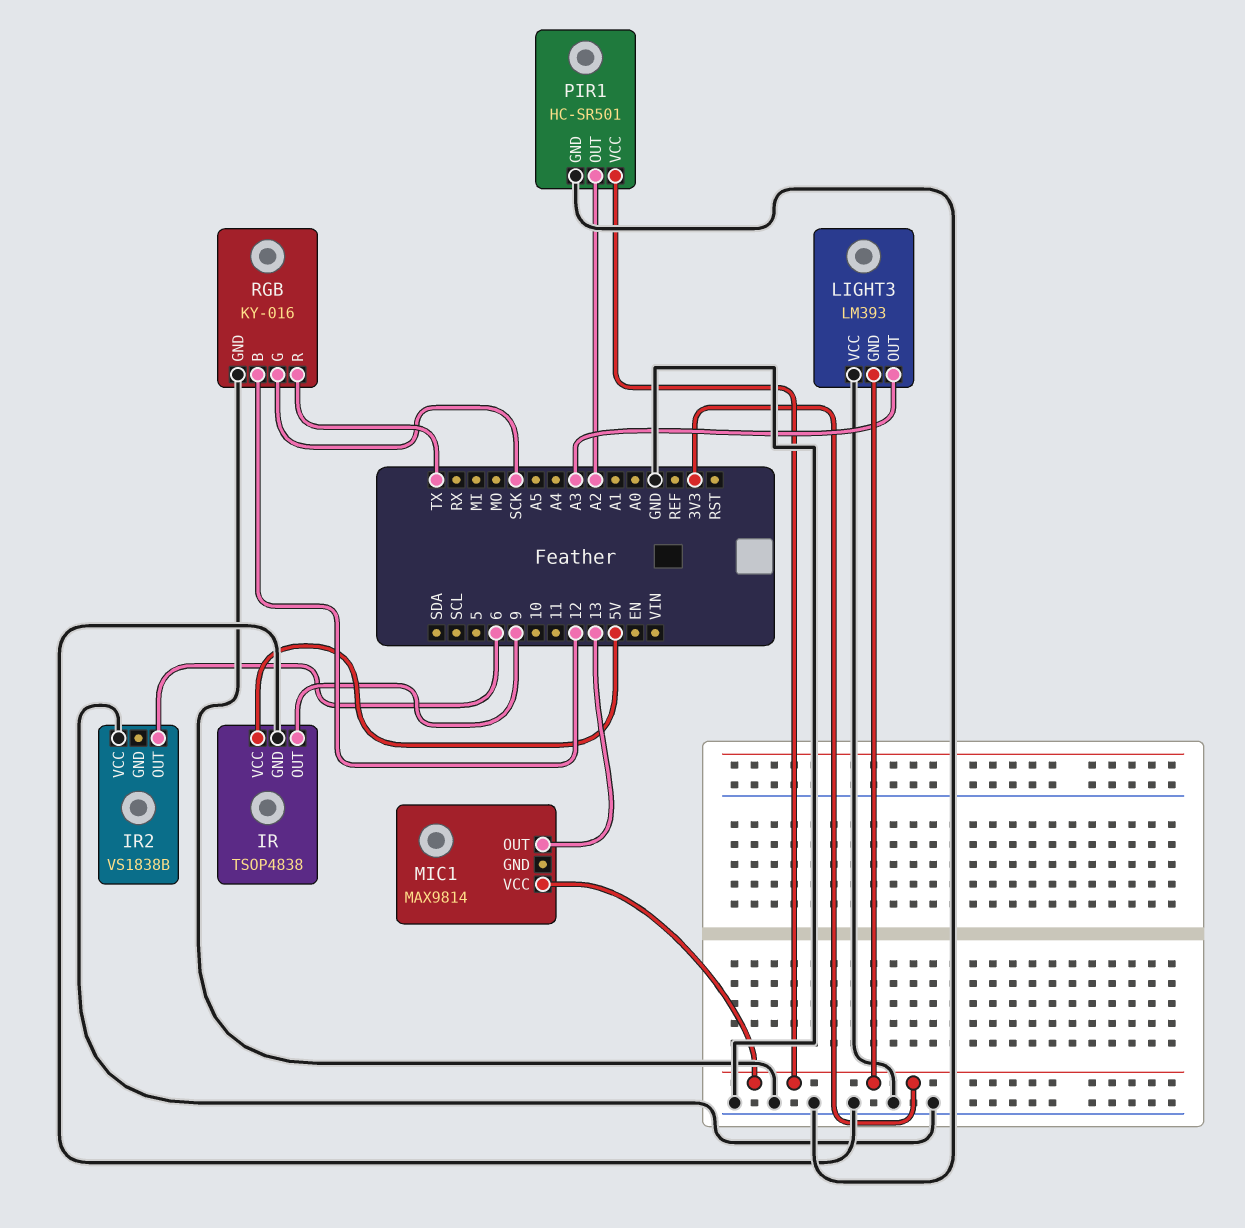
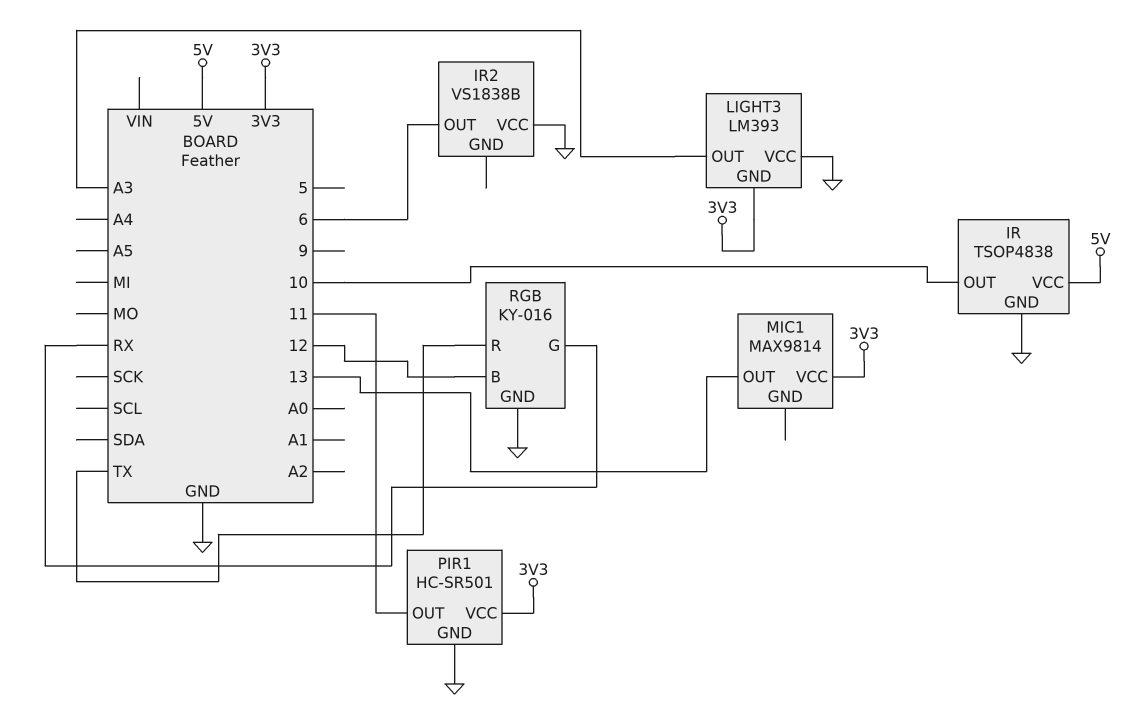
IR pin OUT: 9 -> 10
PIR1 pin OUT: A2 -> 11
RGB pin G: SCK -> RX

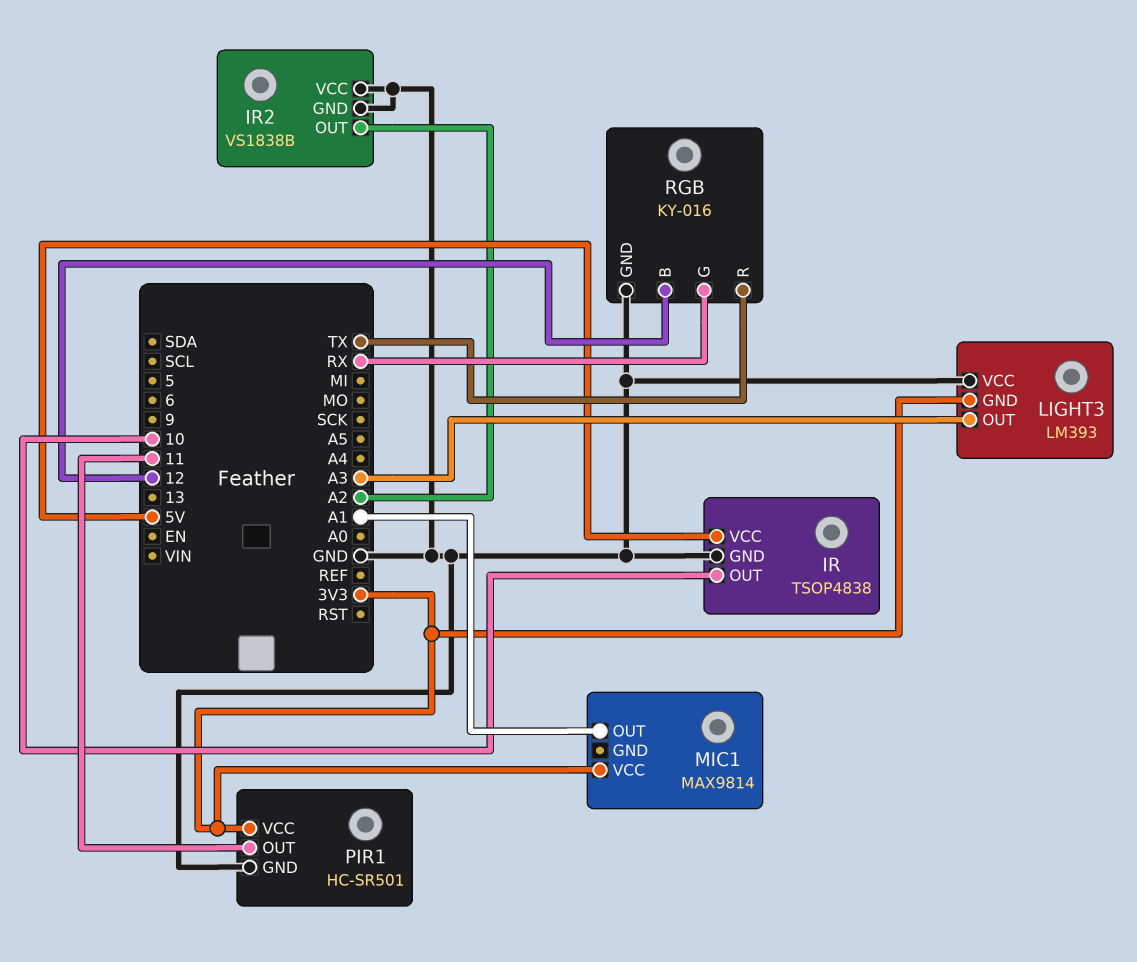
IR2 pin GND: none -> GND
IR2 pin OUT: 6 -> A2
MIC1 pin OUT: 13 -> A1

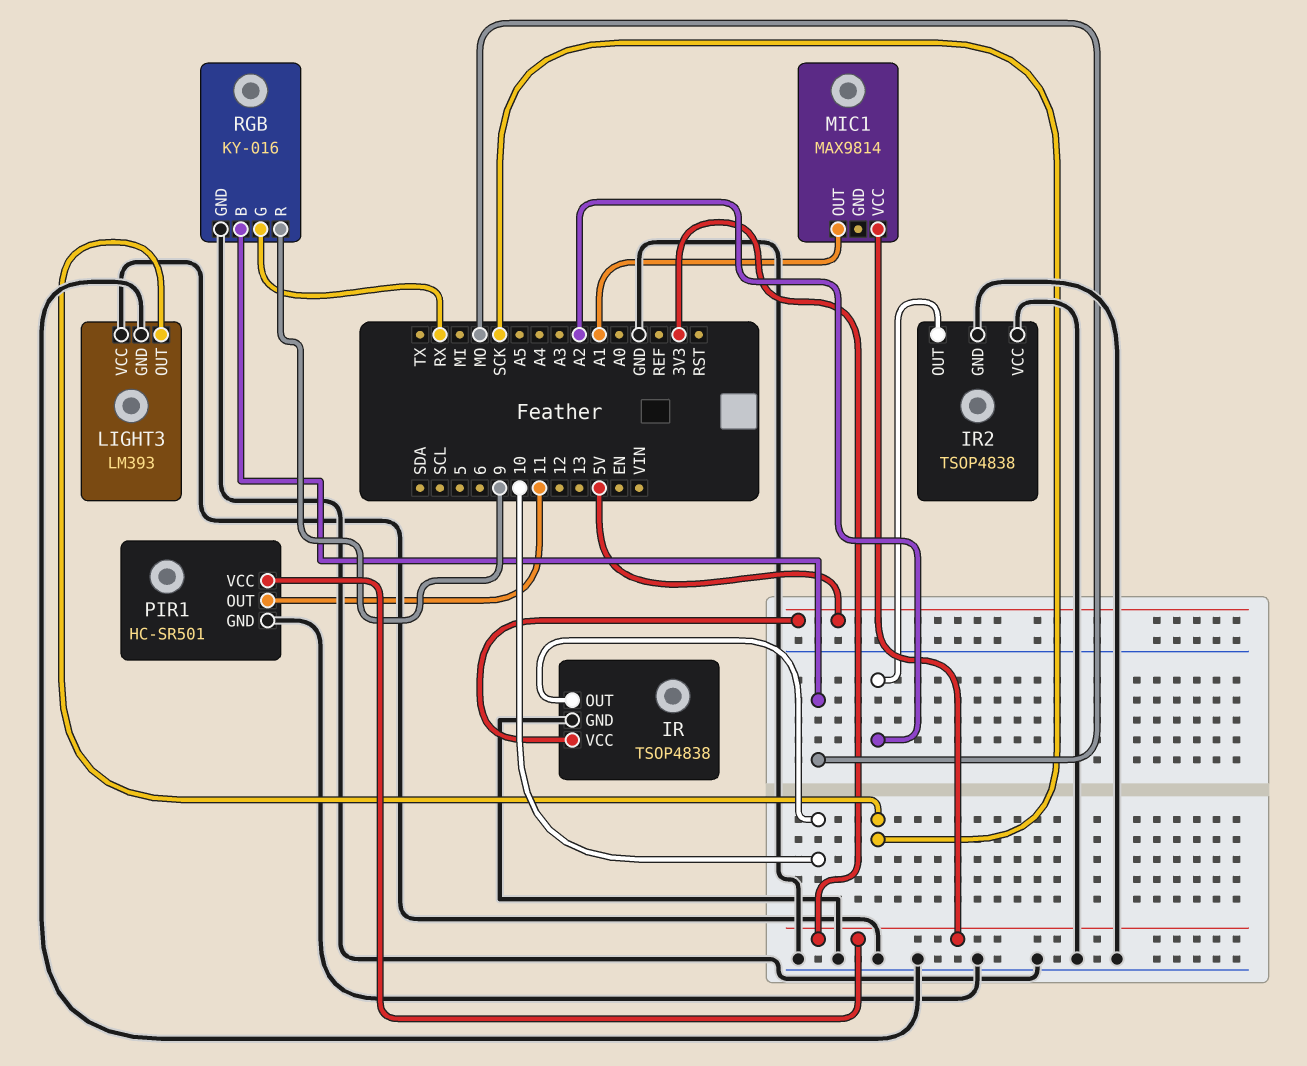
IR2: VS1838B -> TSOP4838
LIGHT3 pin GND: 3V3 -> GND
LIGHT3 pin OUT: A3 -> SCK
RGB pin B: 12 -> MO
RGB pin R: TX -> 9

